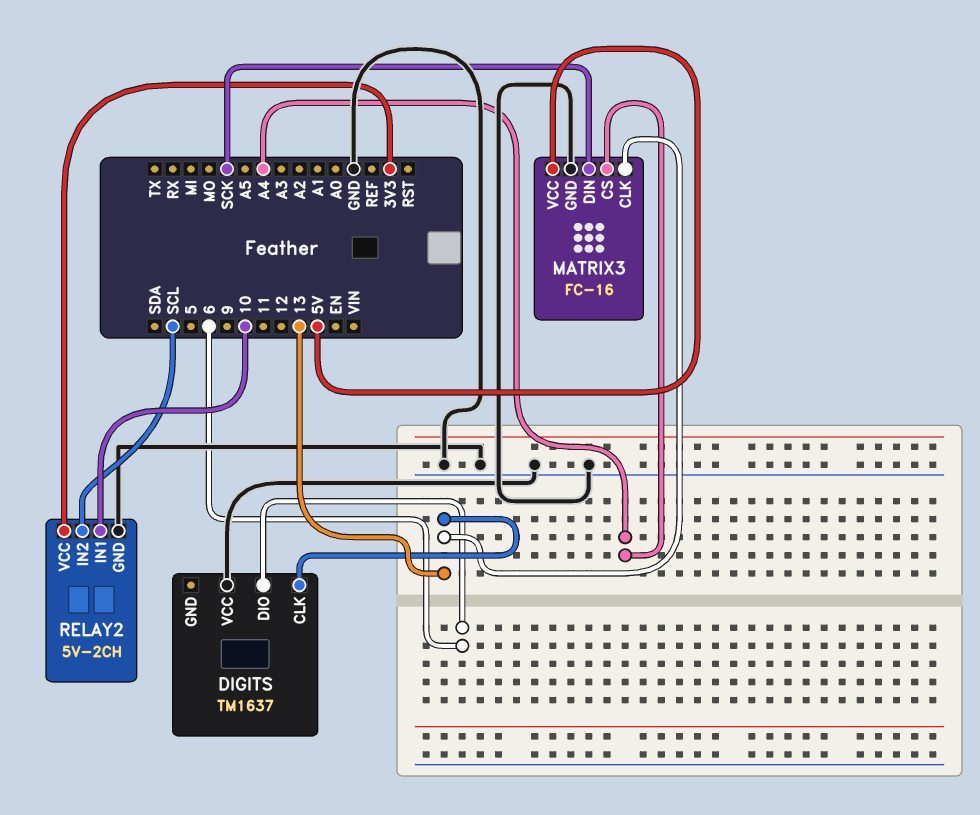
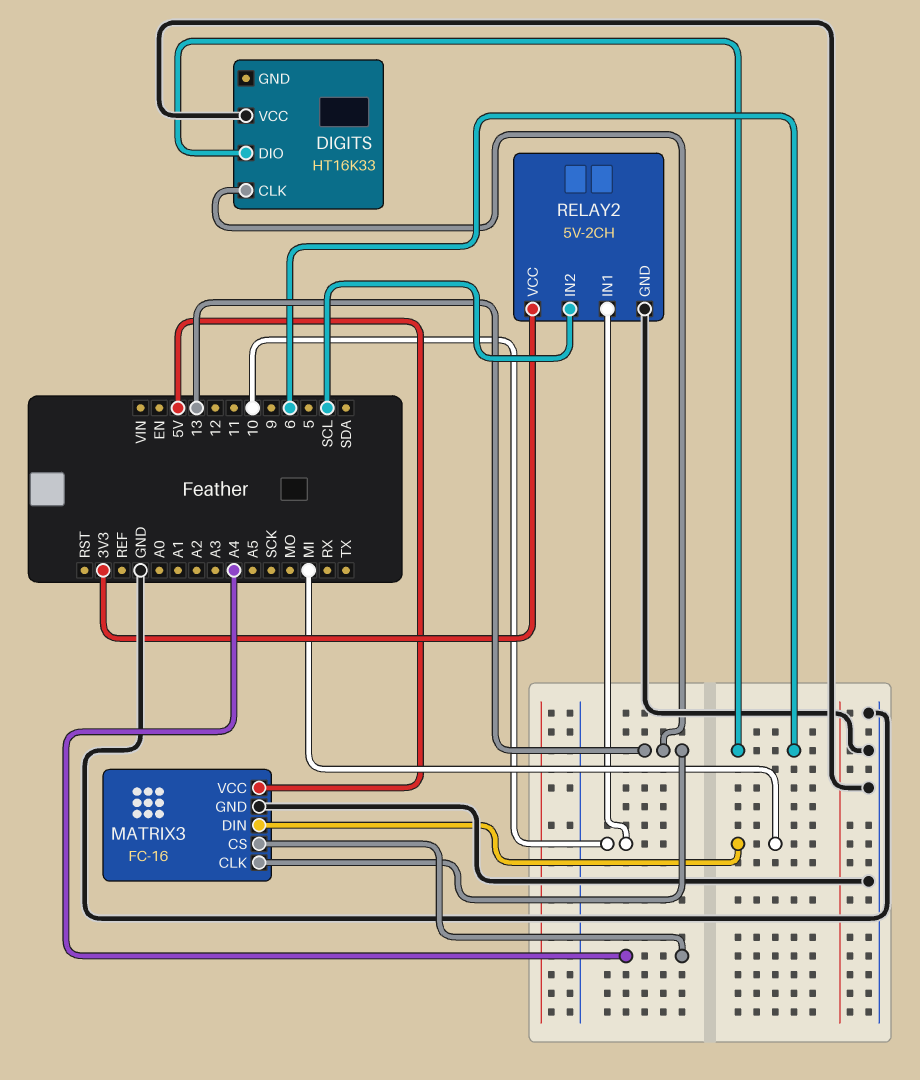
DIGITS: TM1637 -> HT16K33
MATRIX3 pin DIN: SCK -> MI

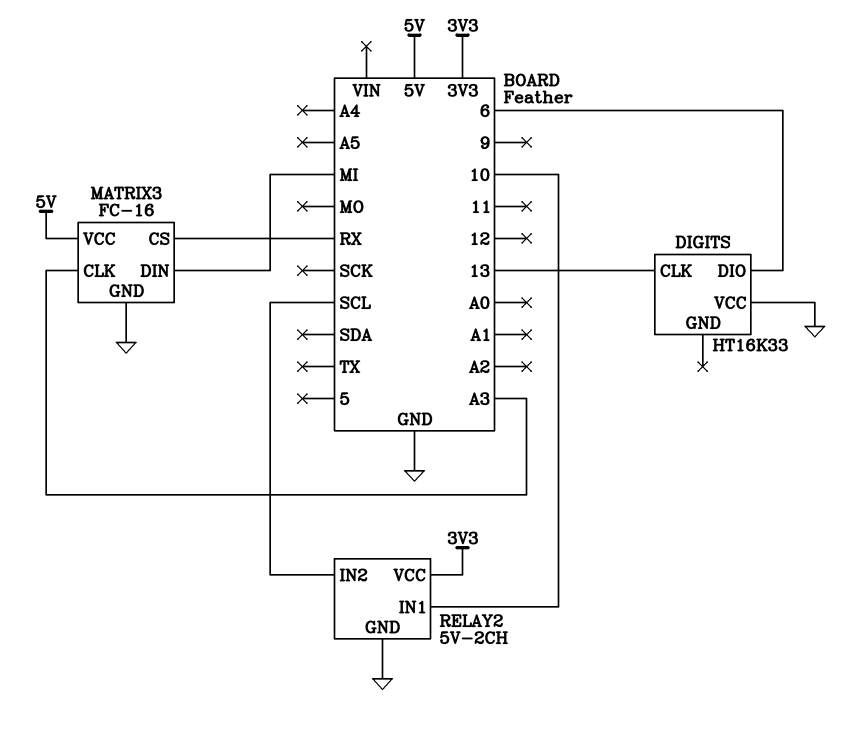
MATRIX3 pin CLK: 13 -> A3
MATRIX3 pin CS: A4 -> RX

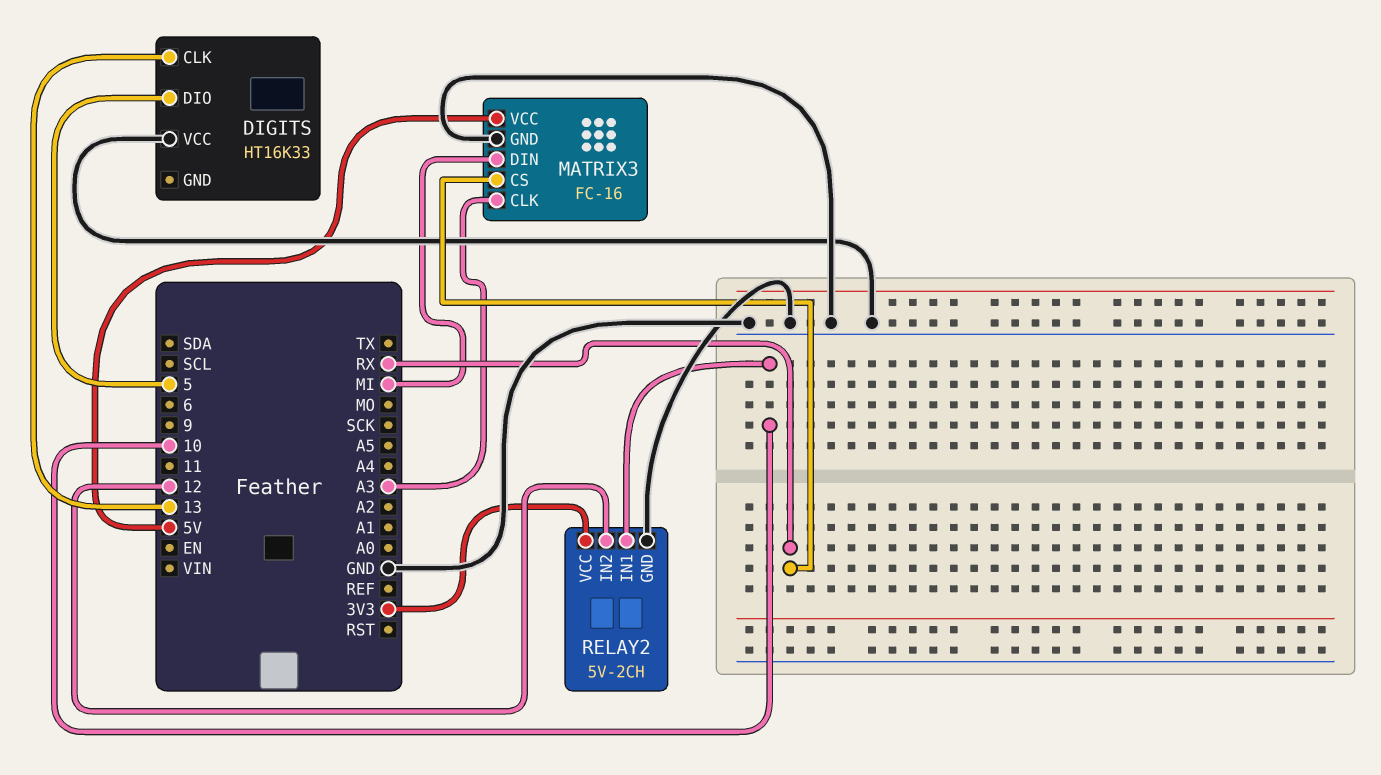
DIGITS pin DIO: 6 -> 5
RELAY2 pin IN2: SCL -> 12

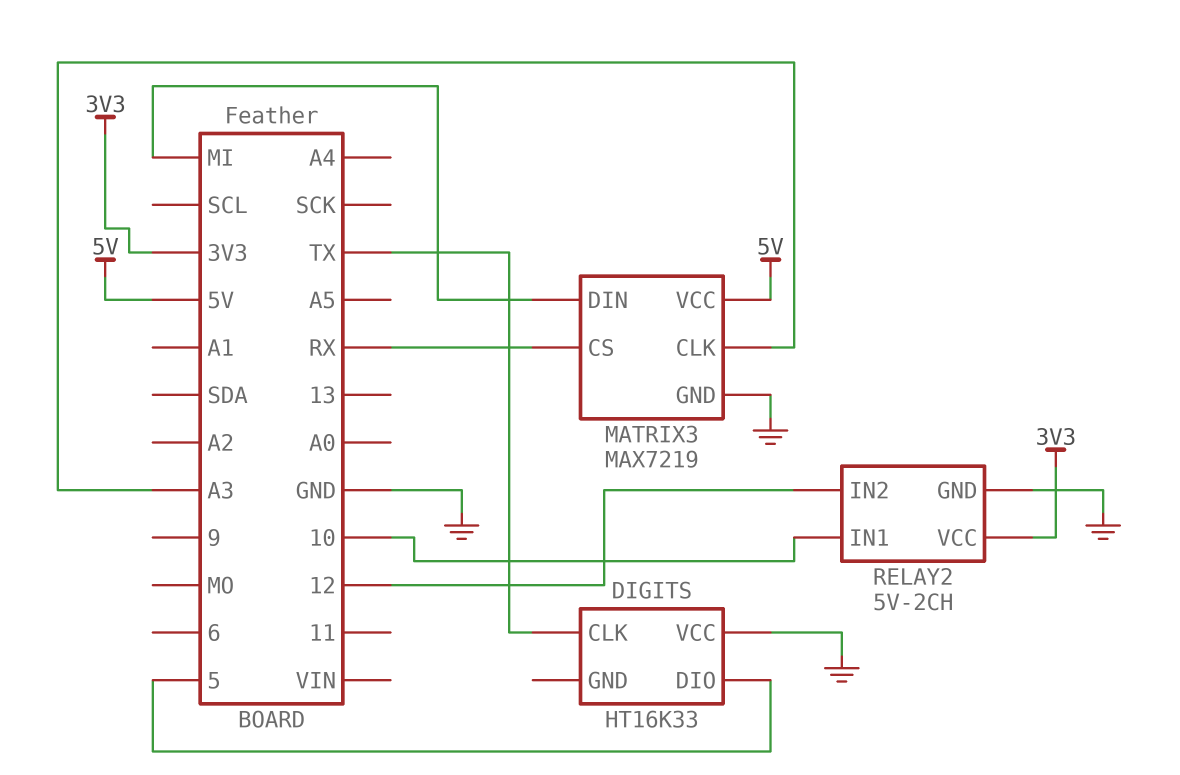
DIGITS pin CLK: 13 -> TX
MATRIX3: FC-16 -> MAX7219

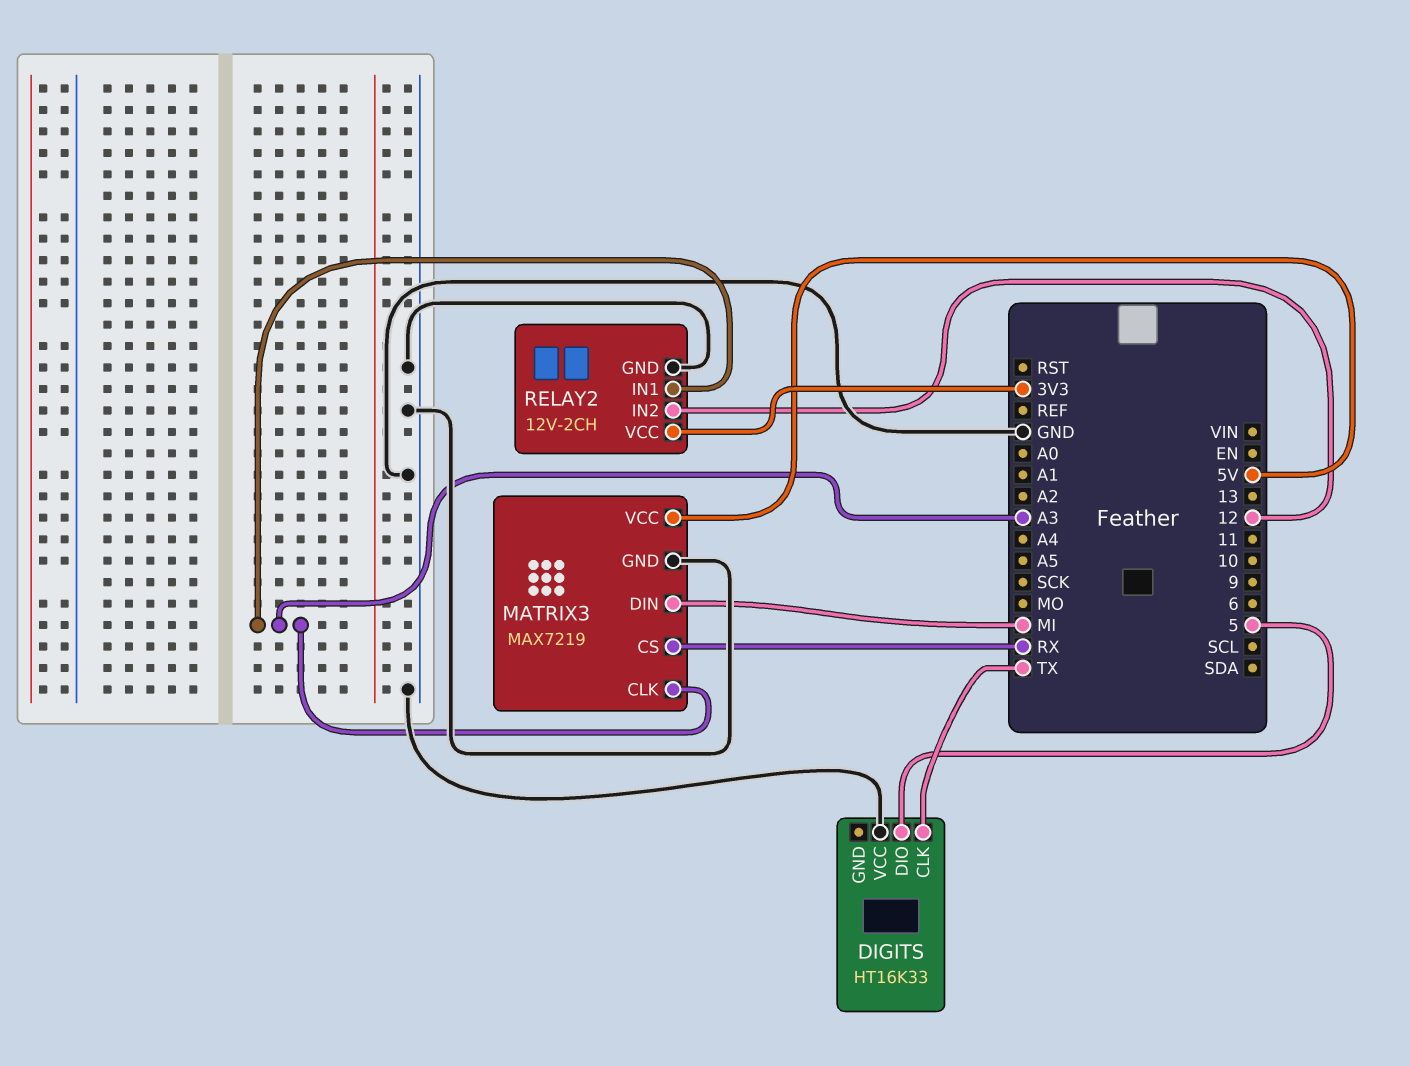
RELAY2: 5V-2CH -> 12V-2CH
RELAY2 pin IN1: 10 -> A3

